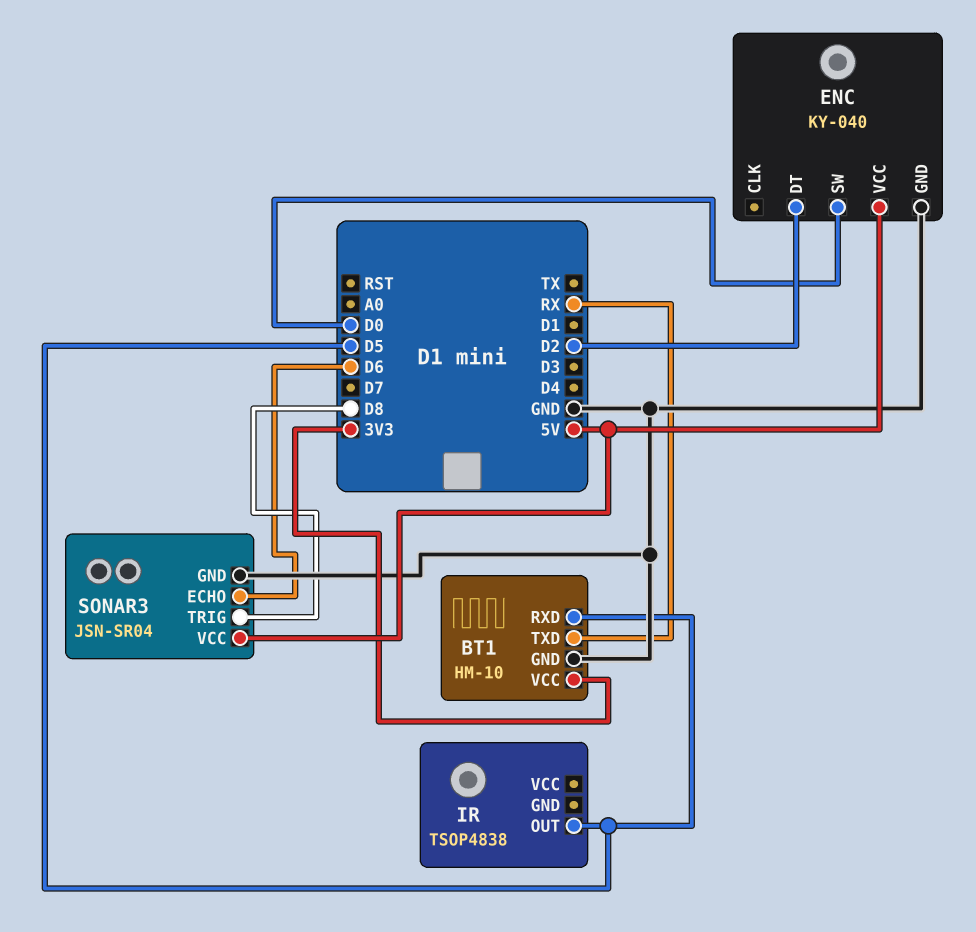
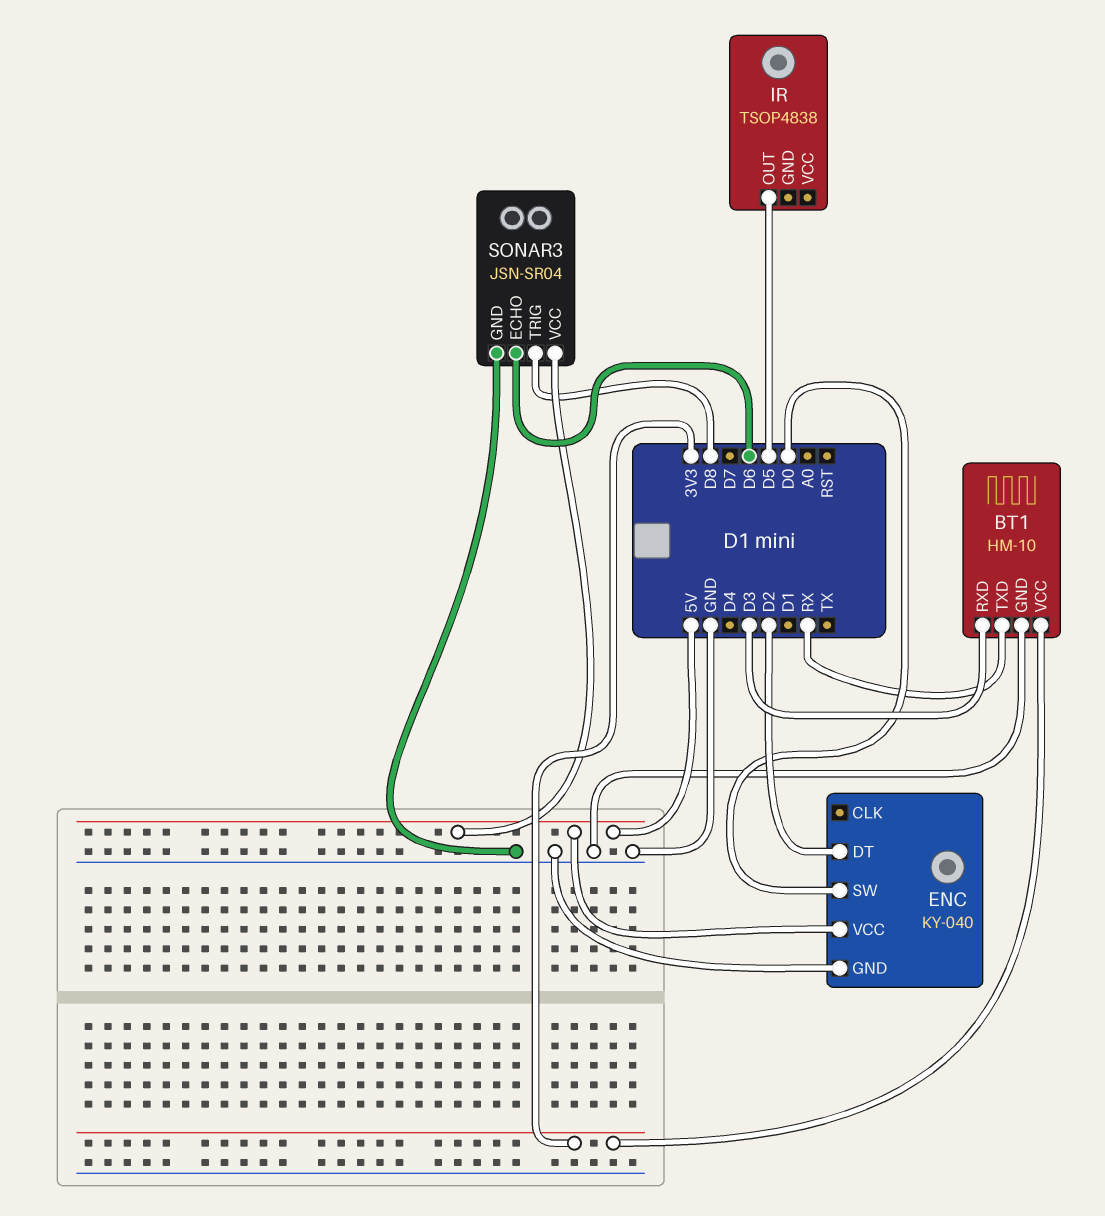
BT1 pin RXD: D5 -> D3

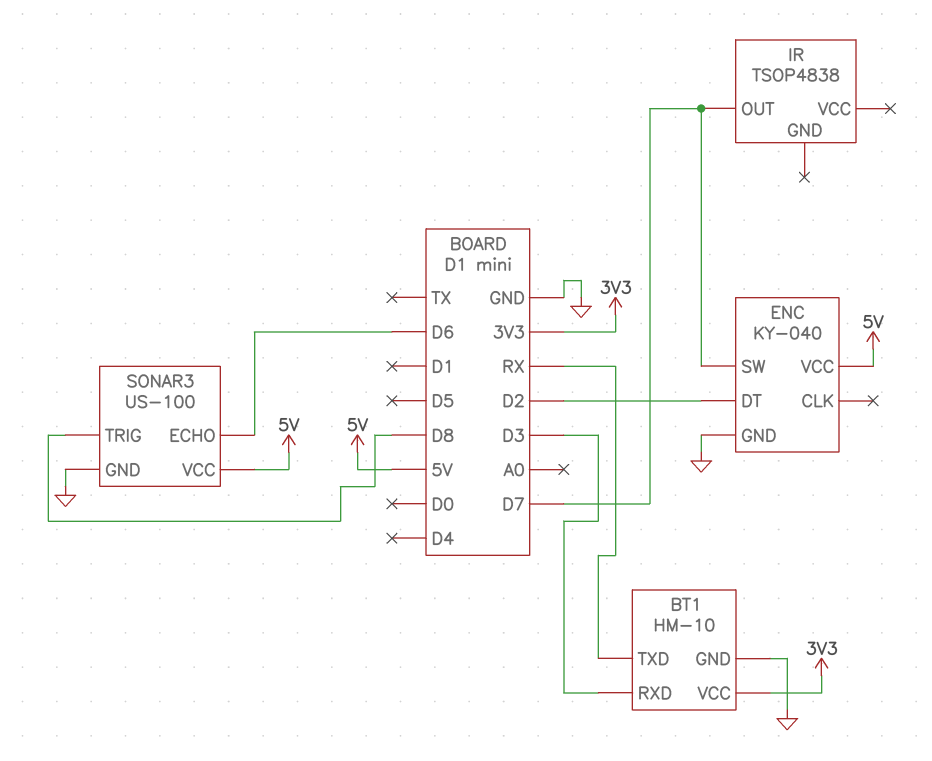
ENC pin SW: D0 -> D7
IR pin OUT: D5 -> D7
SONAR3: JSN-SR04 -> US-100

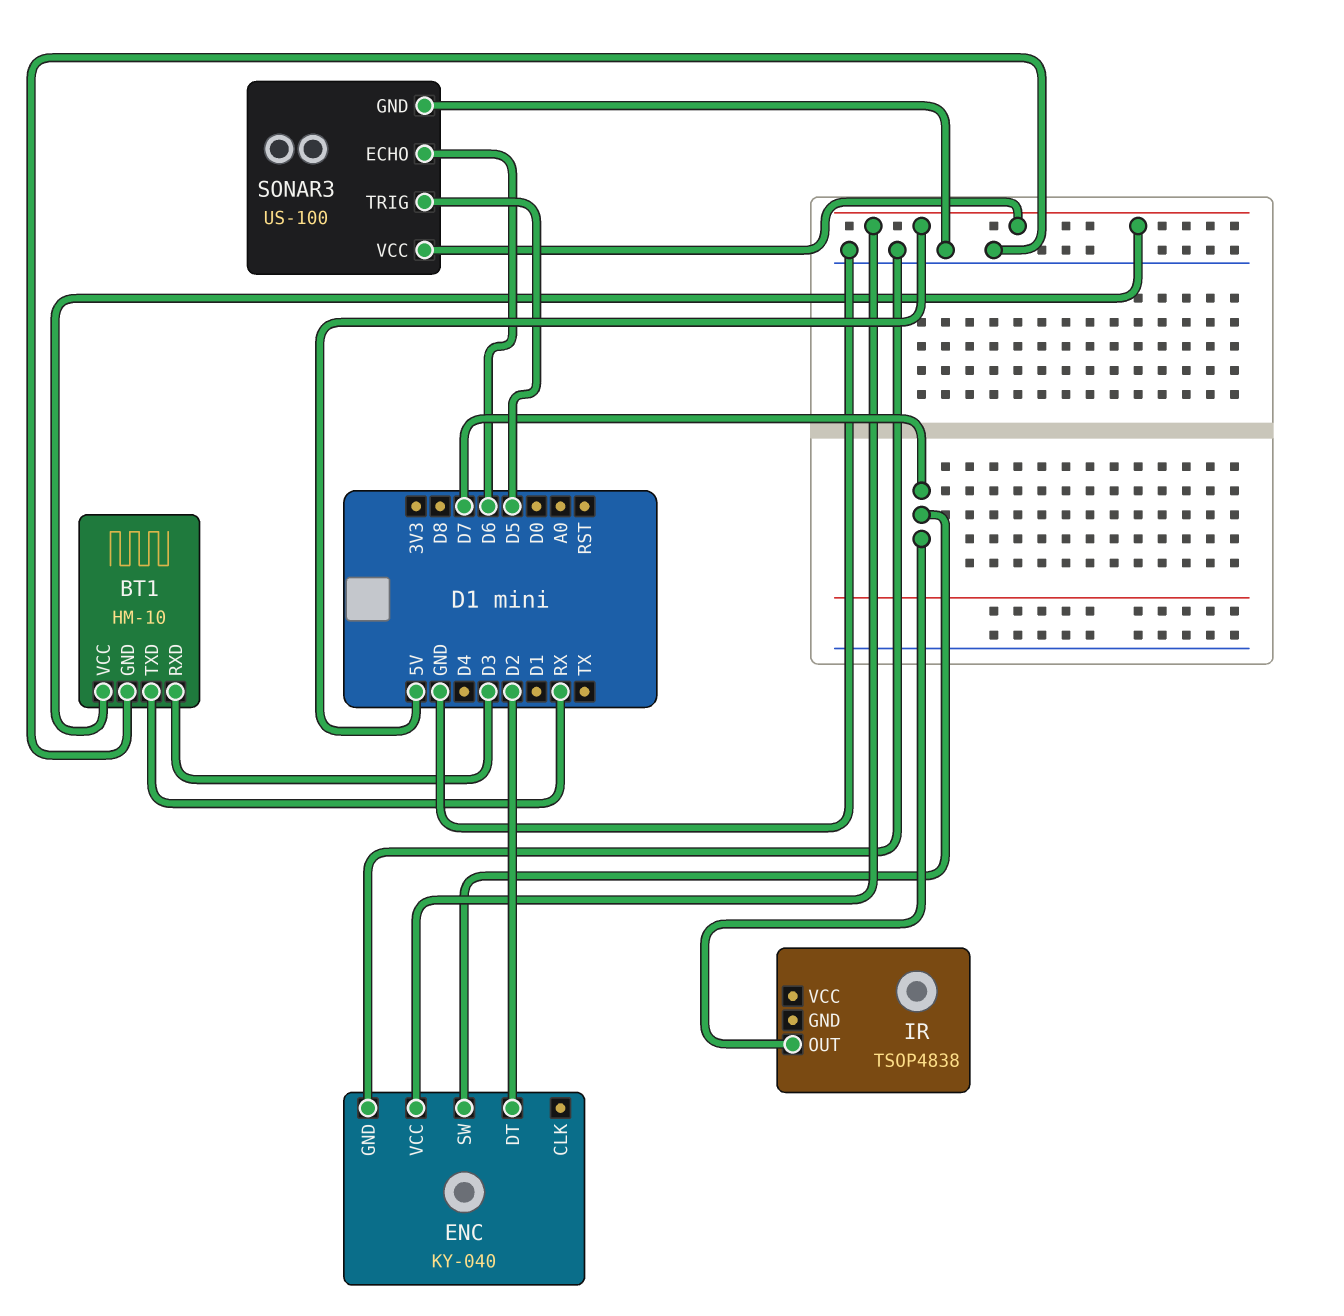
BT1 pin VCC: 3V3 -> 5V
SONAR3 pin TRIG: D8 -> D5

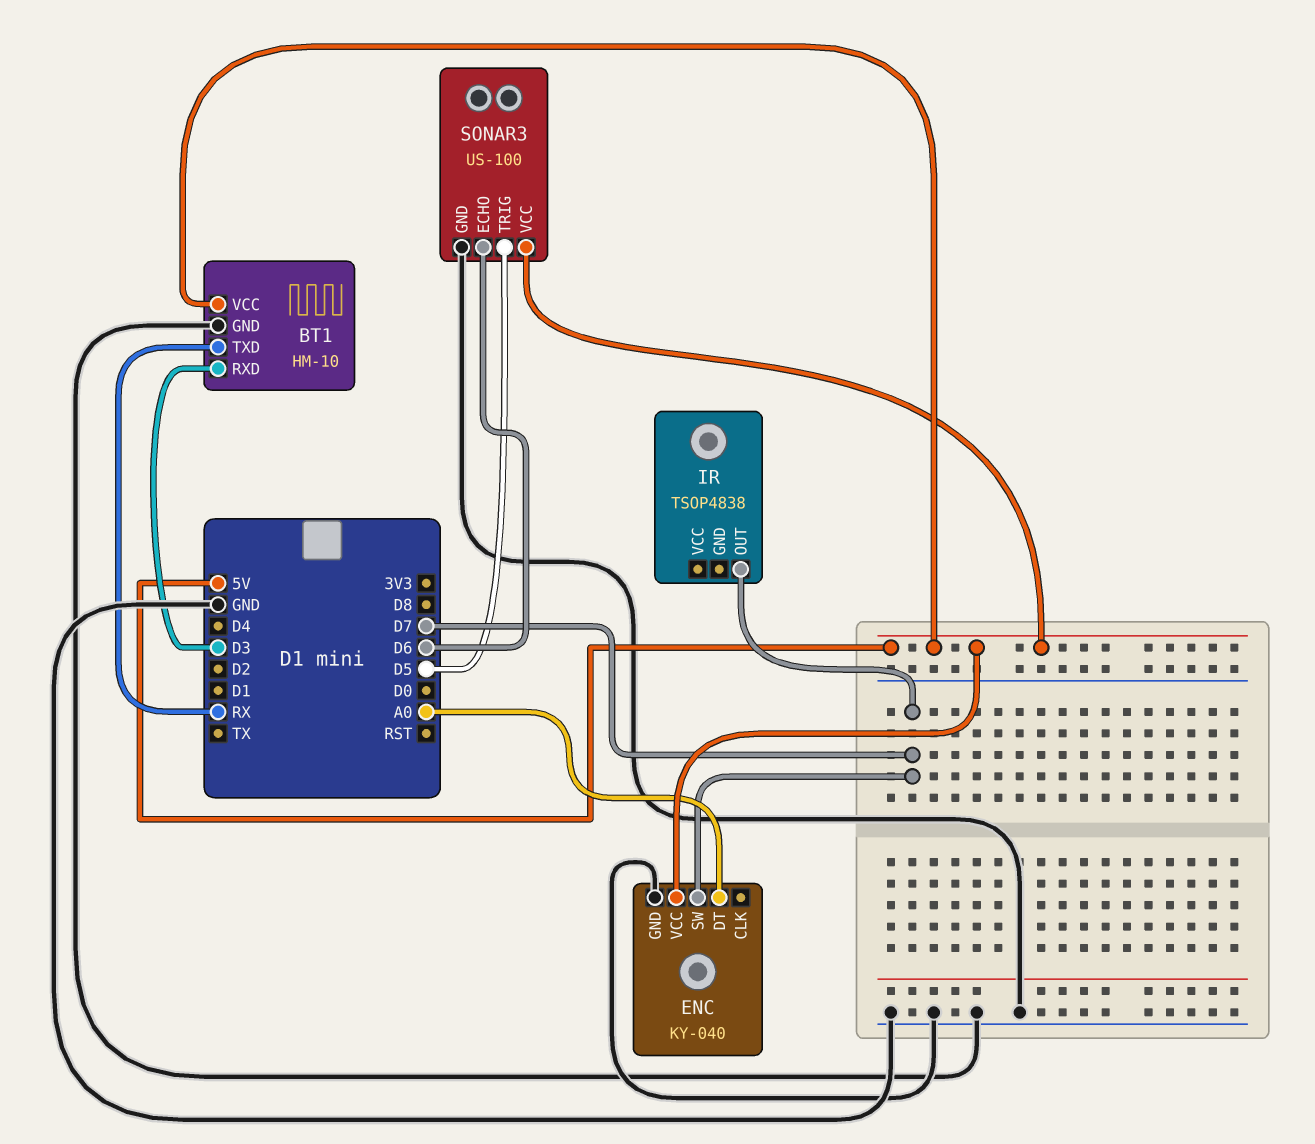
ENC pin DT: D2 -> A0

